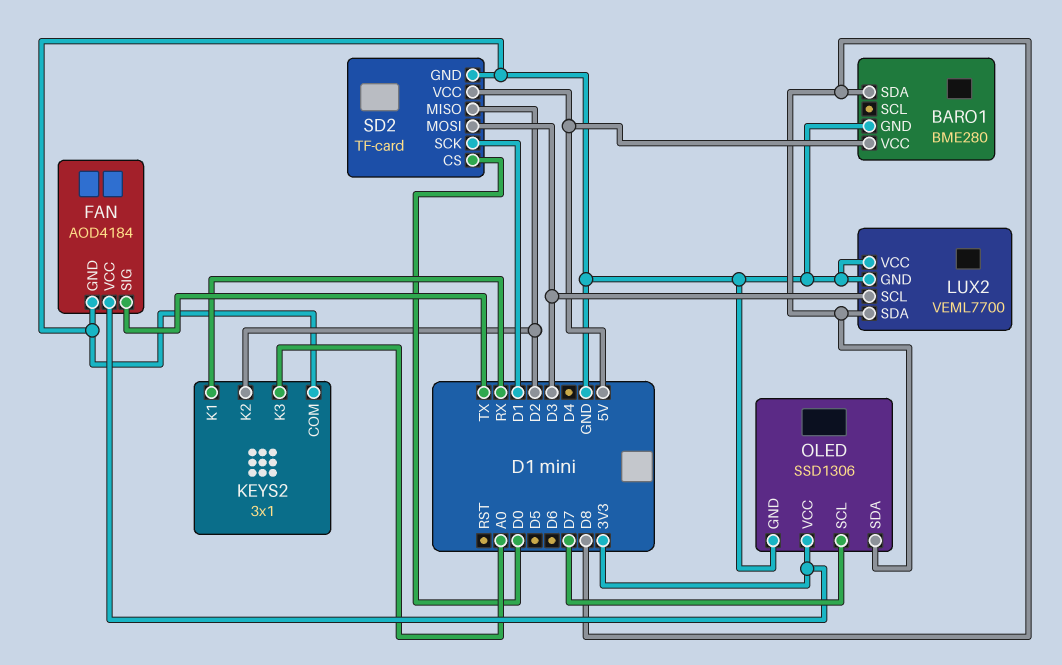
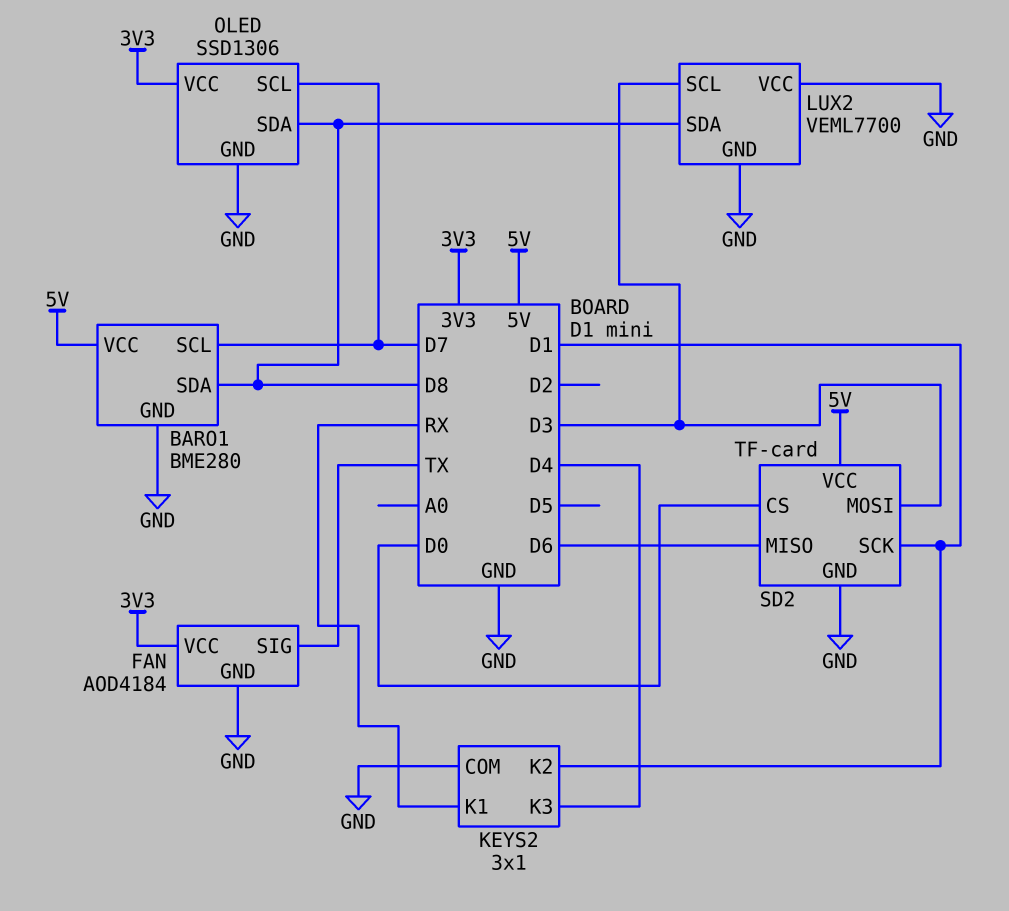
BARO1 pin SCL: none -> D7
KEYS2 pin K2: D2 -> D1
KEYS2 pin K3: A0 -> D4
SD2 pin MISO: D2 -> D6

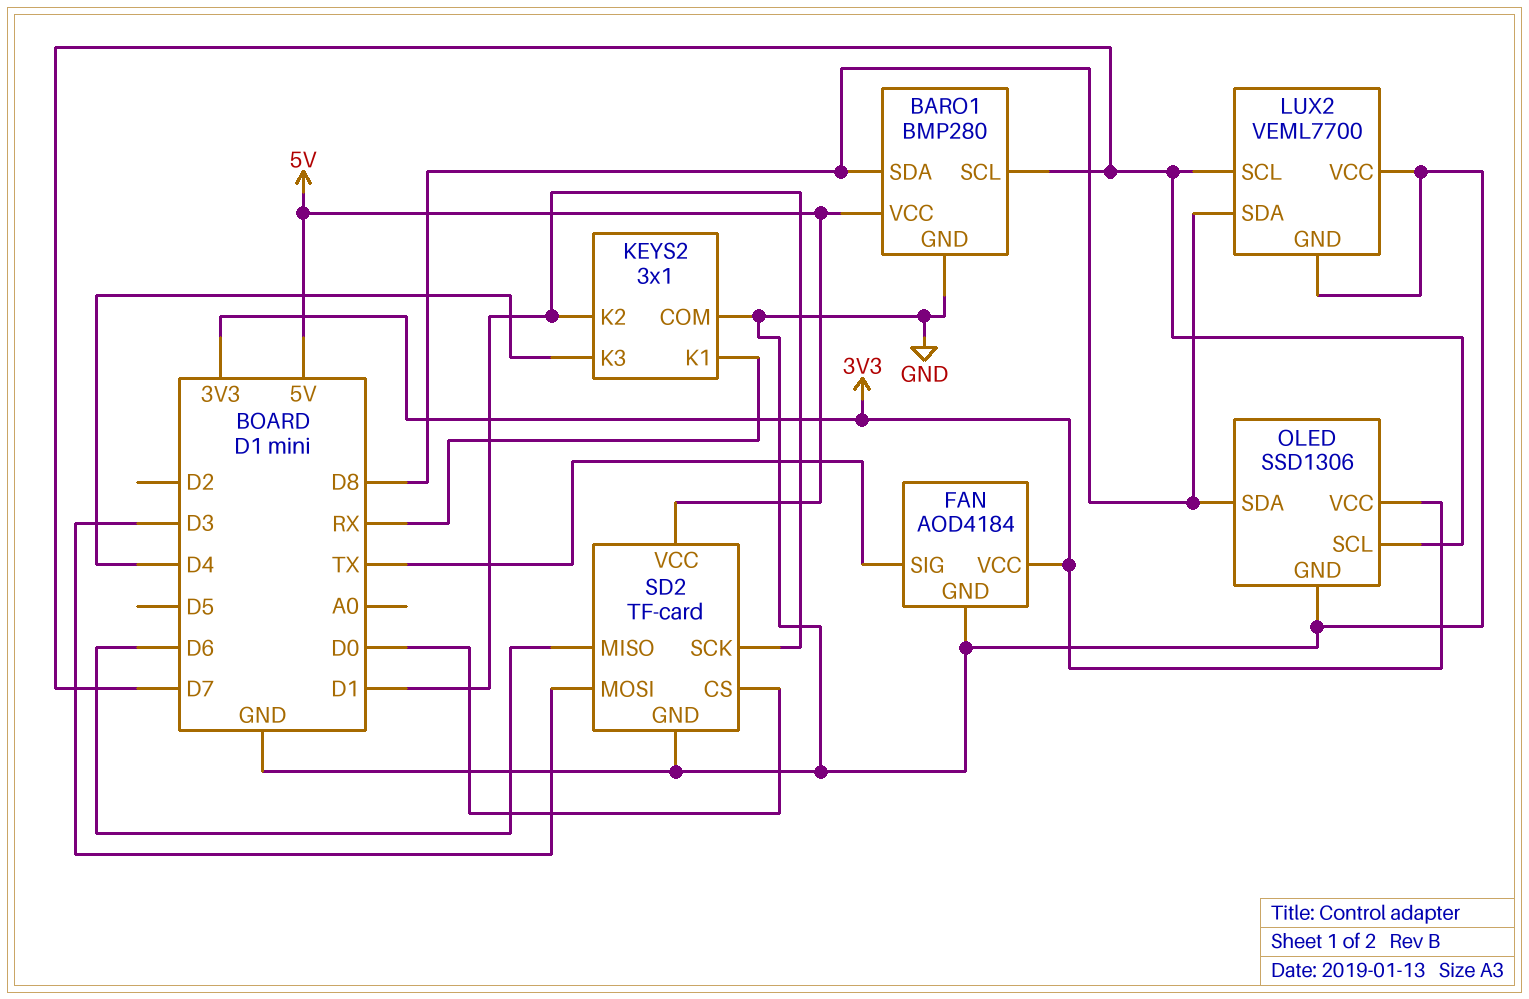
BARO1: BME280 -> BMP280
LUX2 pin SCL: D3 -> D7

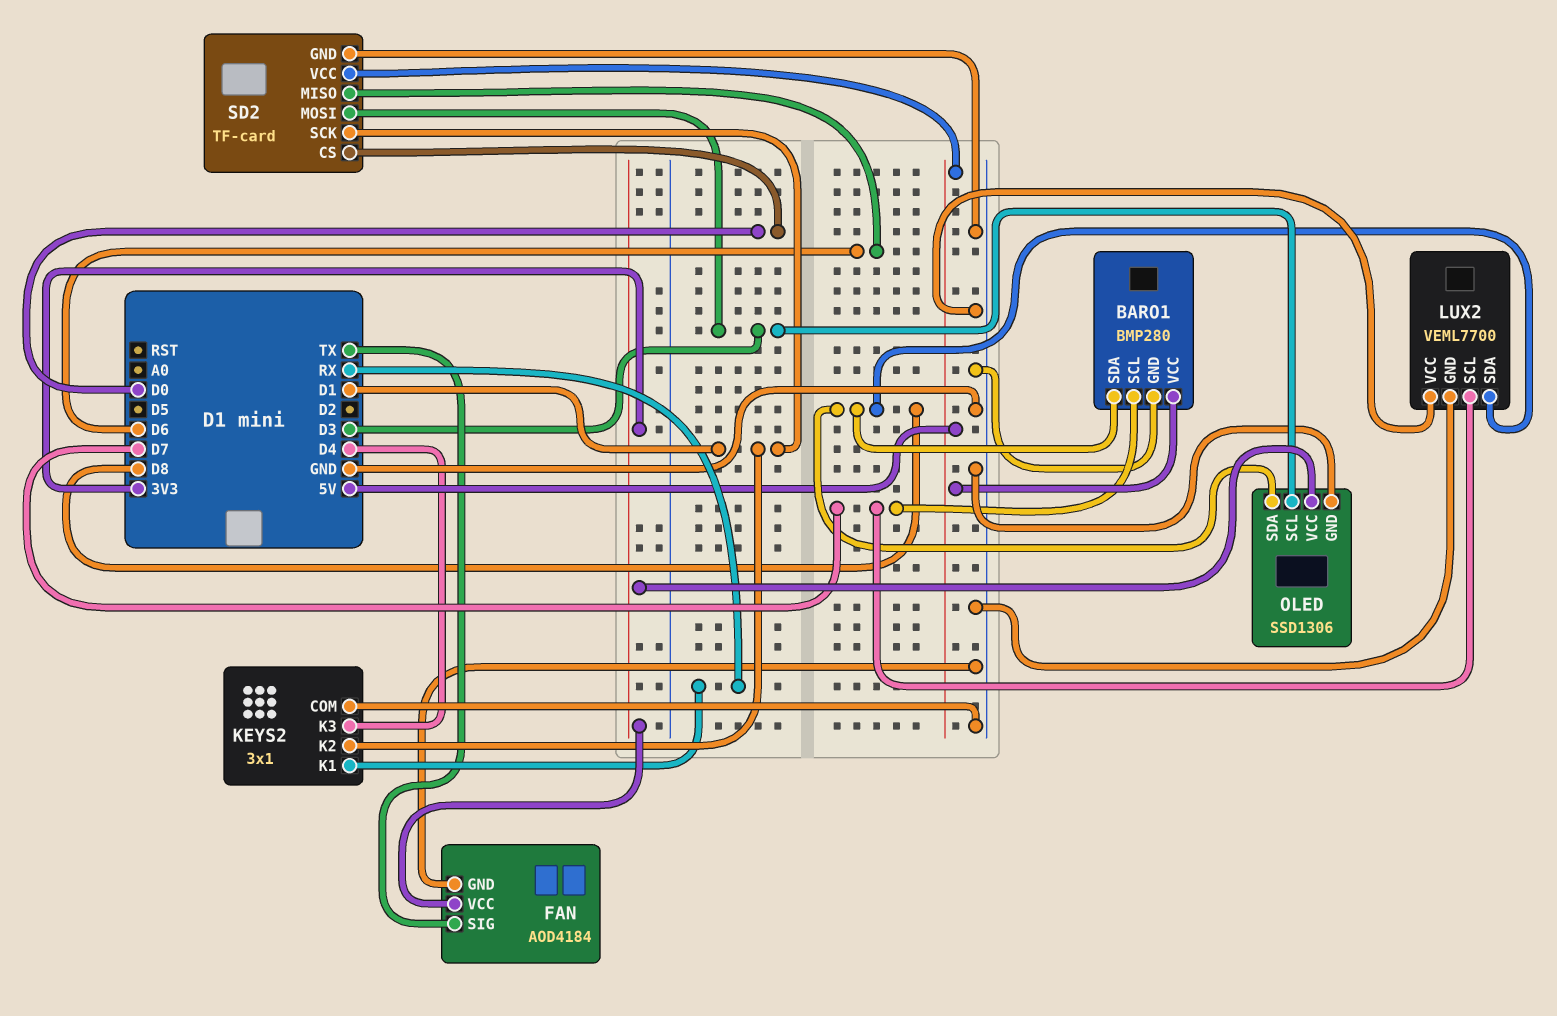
OLED pin SCL: D7 -> D3

